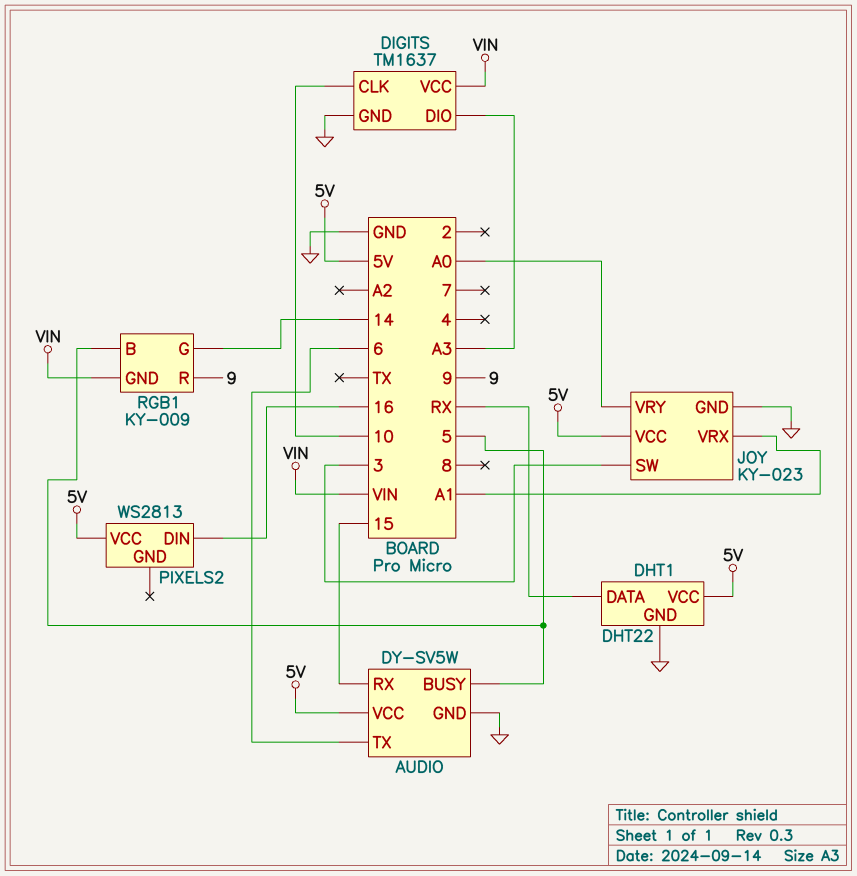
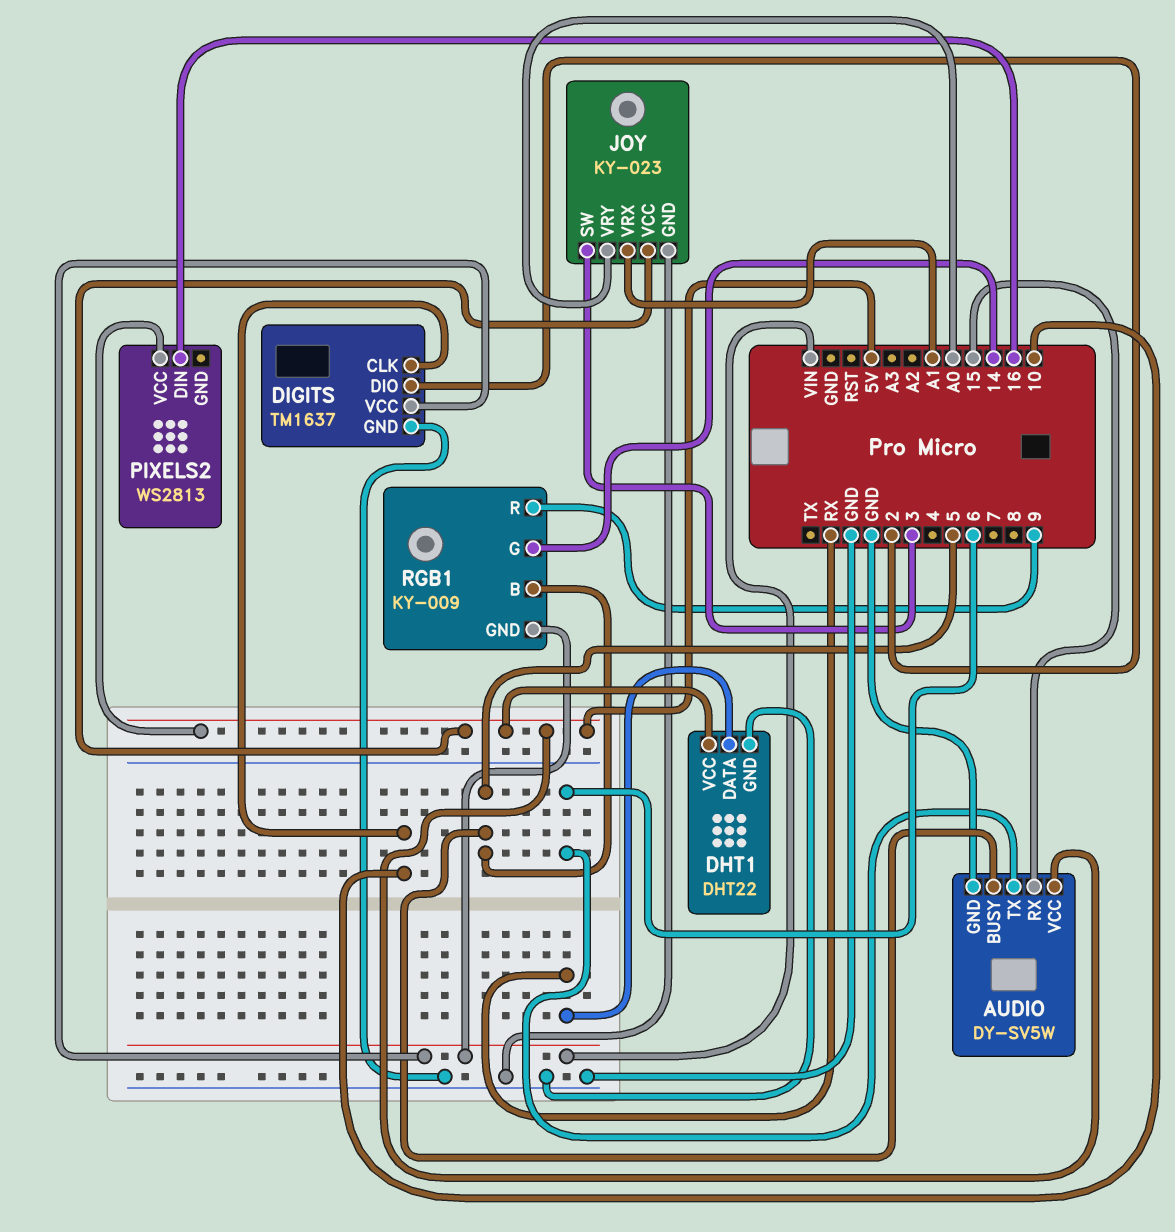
DIGITS pin DIO: A3 -> 2

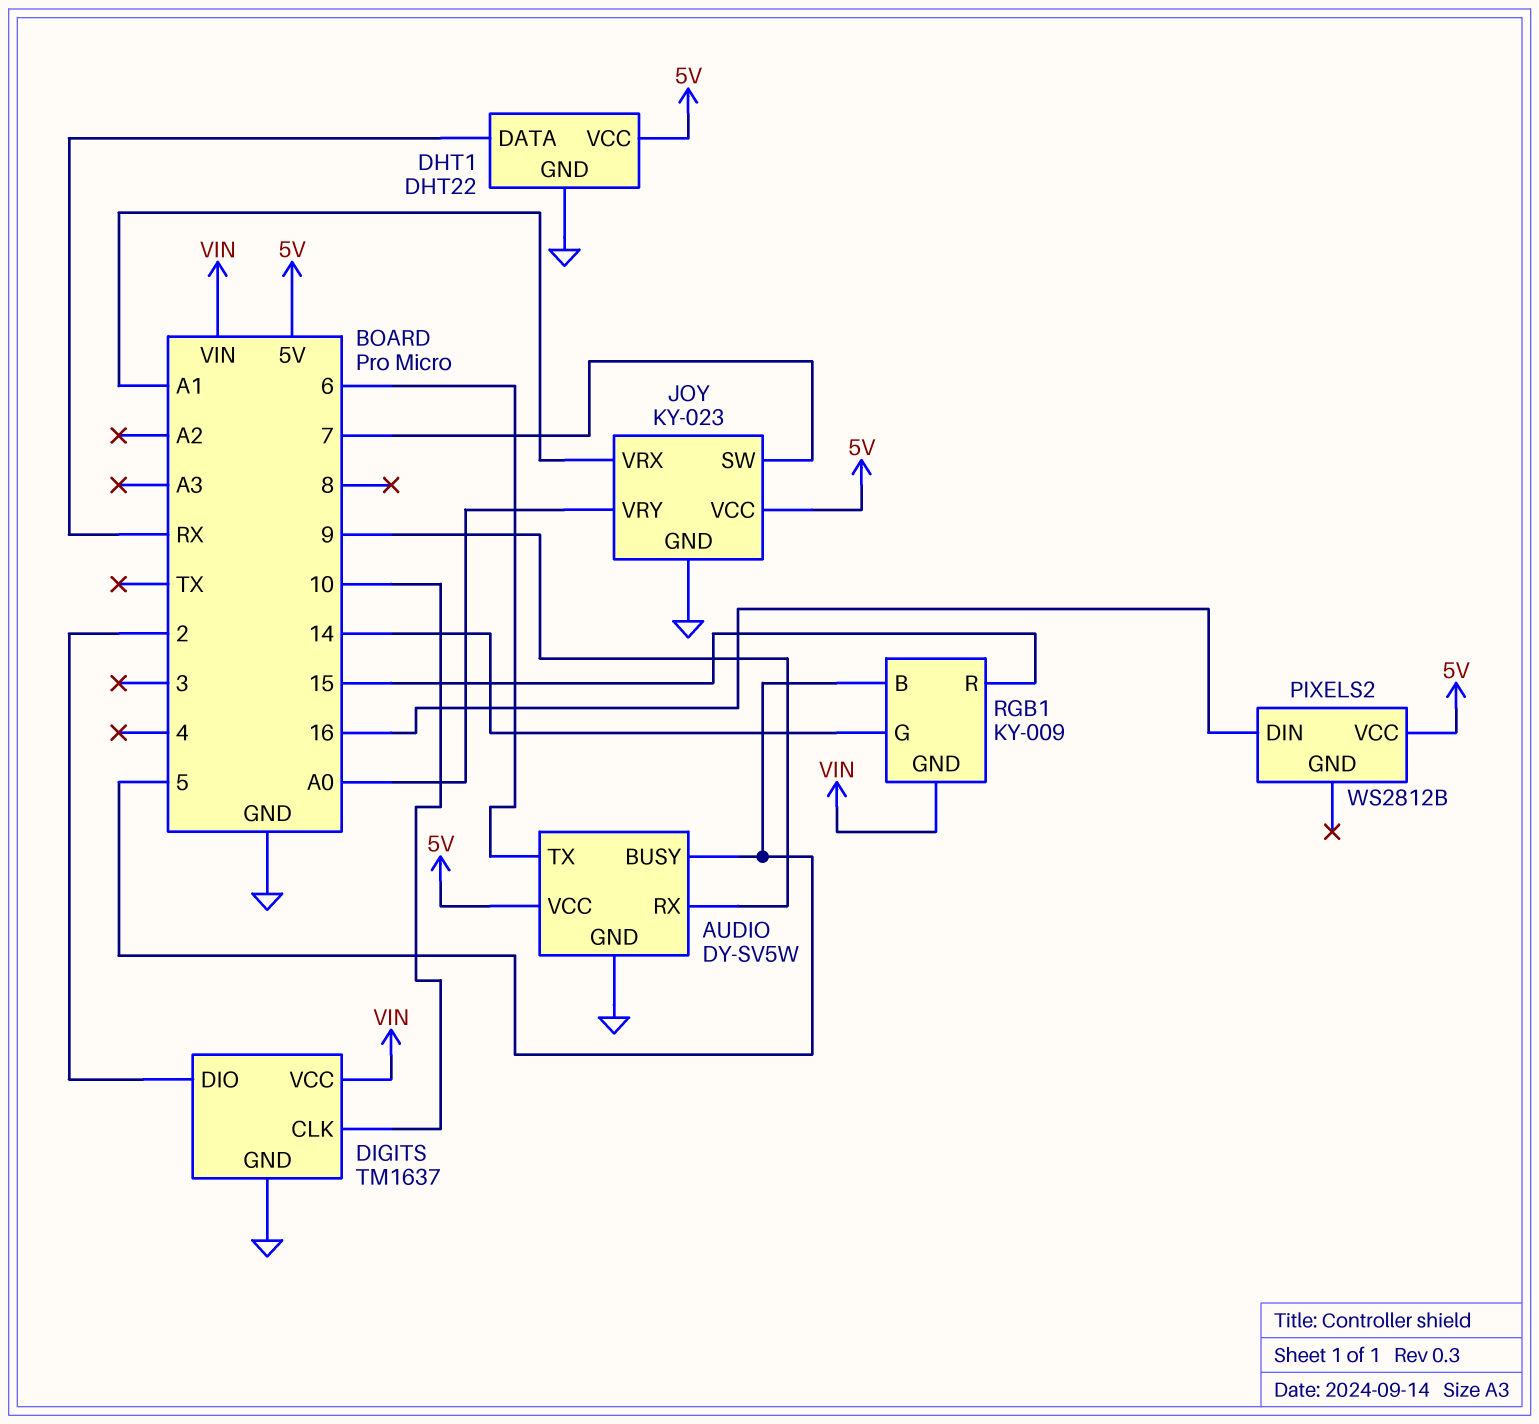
AUDIO pin RX: 15 -> 9
JOY pin SW: 3 -> 7
PIXELS2: WS2813 -> WS2812B
RGB1 pin R: 9 -> 15

